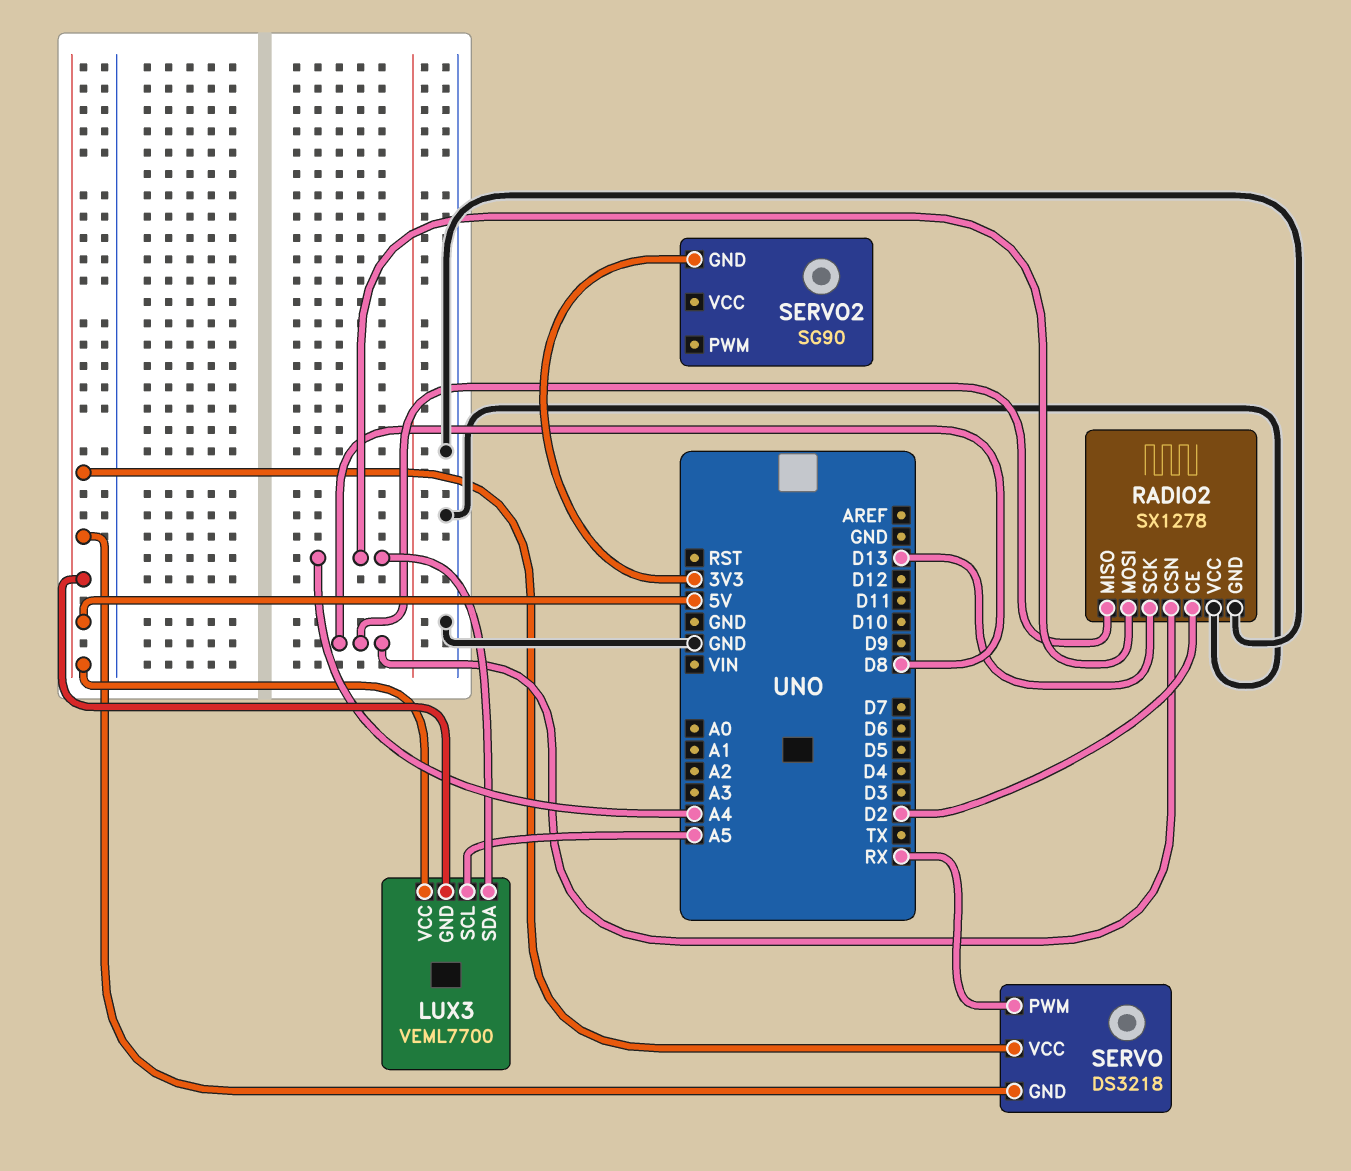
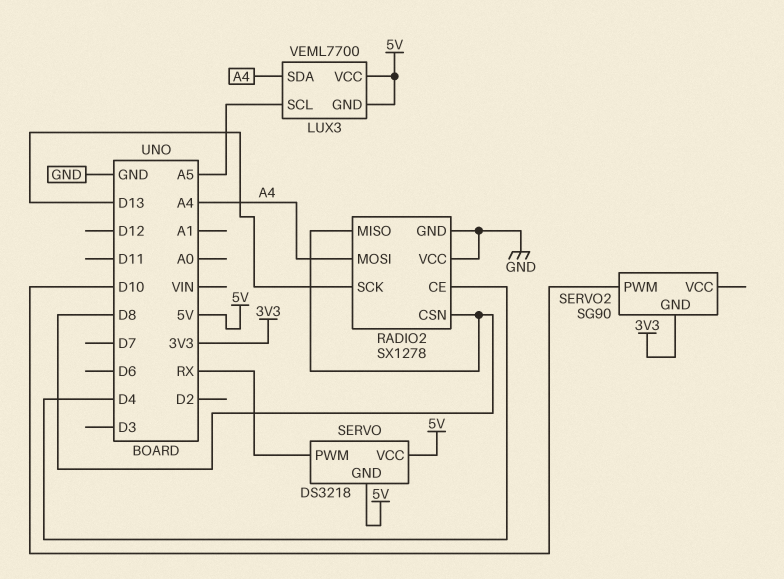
RADIO2 pin CE: D2 -> D4
SERVO2 pin PWM: none -> D10

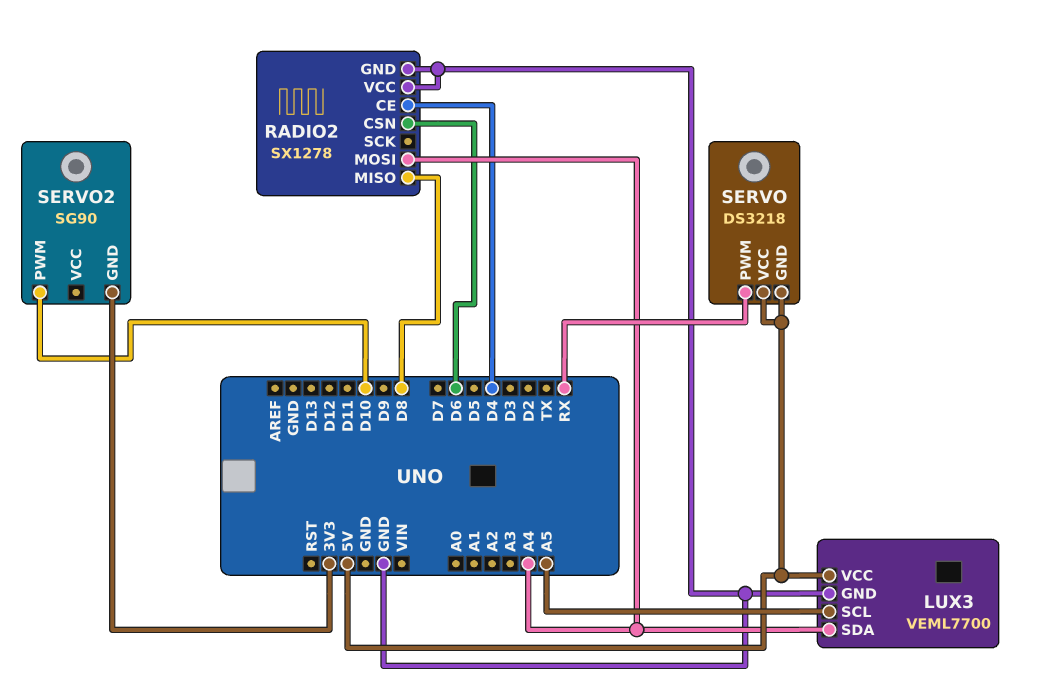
LUX3 pin GND: 5V -> GND
RADIO2 pin CSN: D8 -> D6
RADIO2 pin SCK: D13 -> none

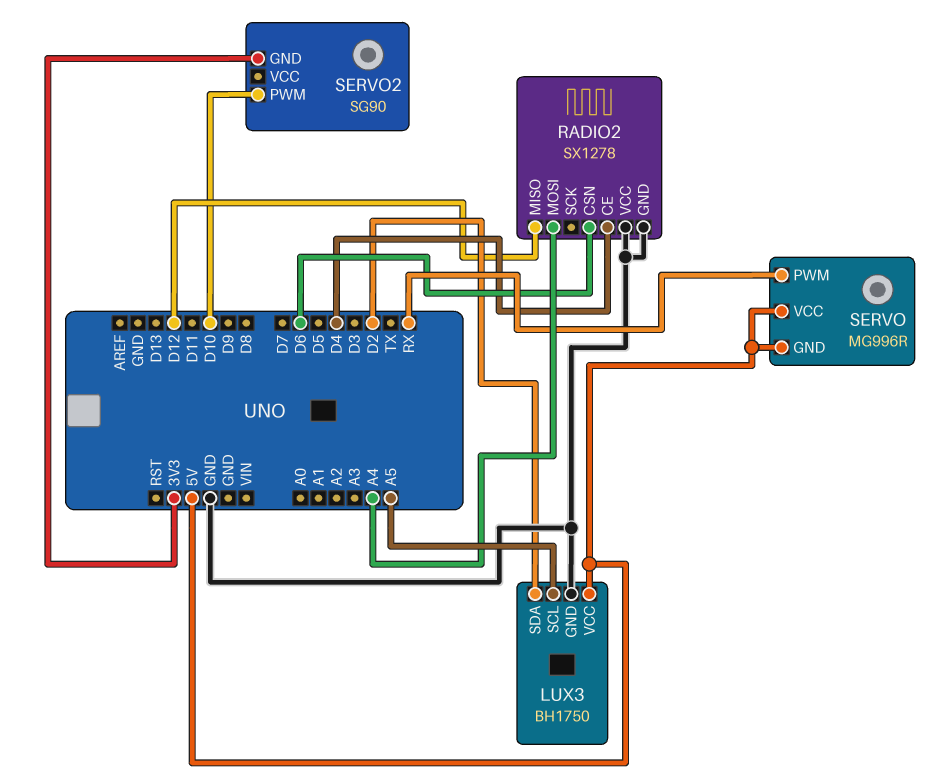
LUX3: VEML7700 -> BH1750
LUX3 pin SDA: A4 -> D2
RADIO2 pin MISO: D8 -> D12
SERVO: DS3218 -> MG996R

